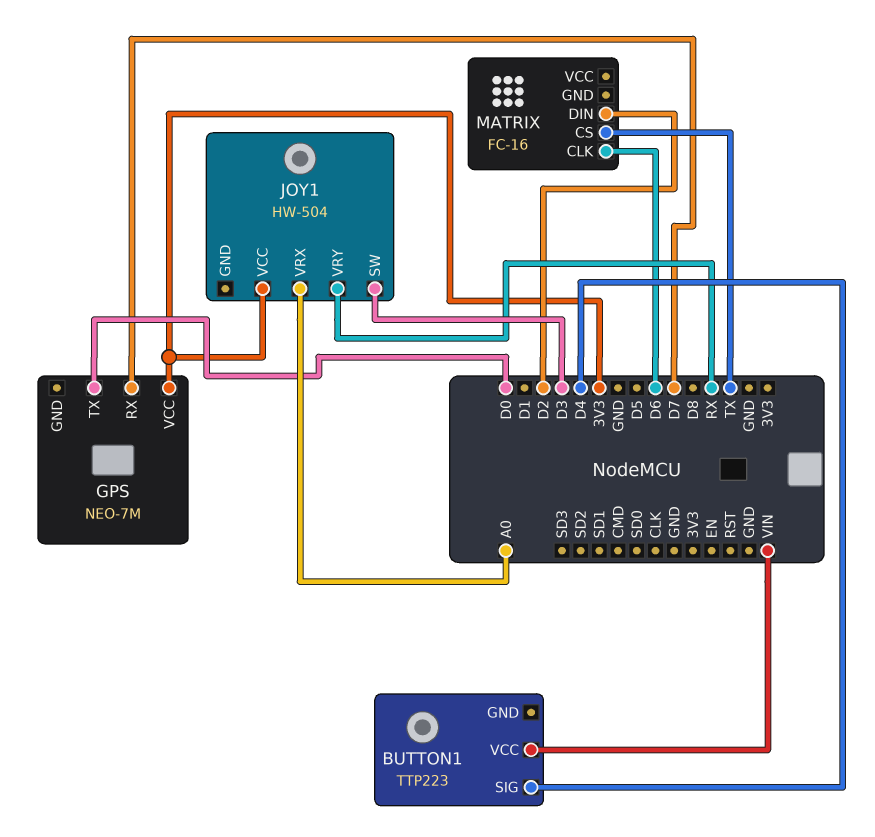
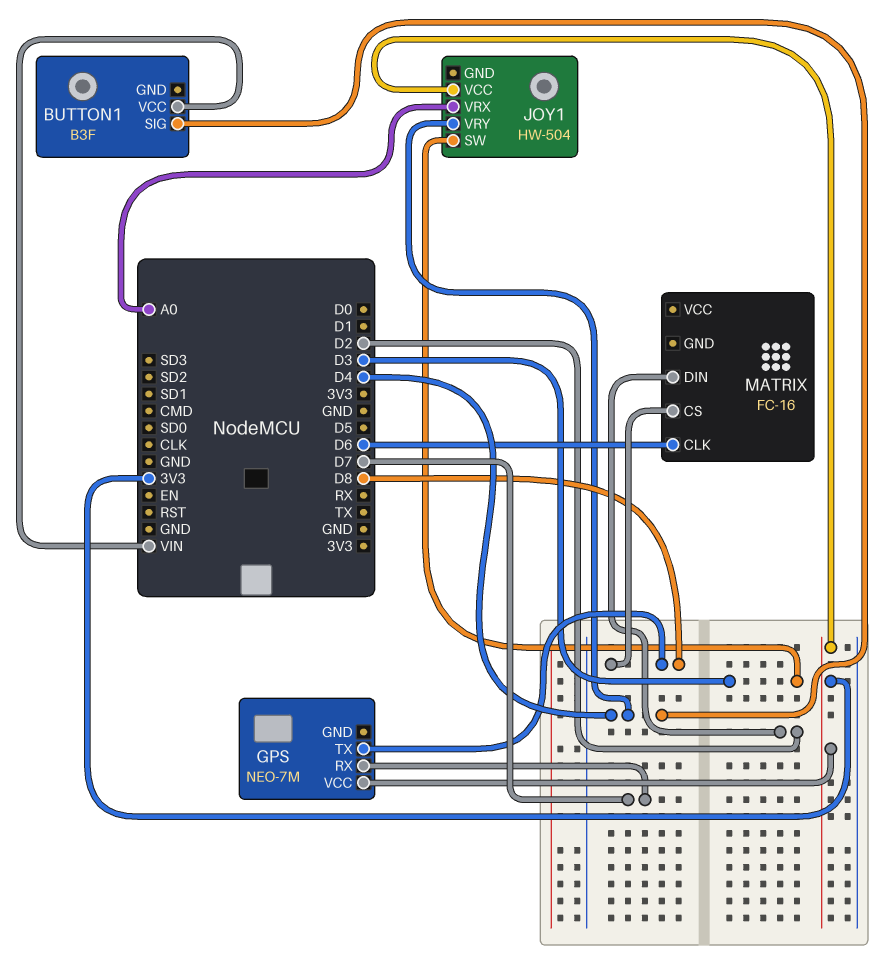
BUTTON1: TTP223 -> B3F
GPS pin TX: D0 -> D8
JOY1 pin VRY: RX -> D4
MATRIX pin CS: TX -> D8

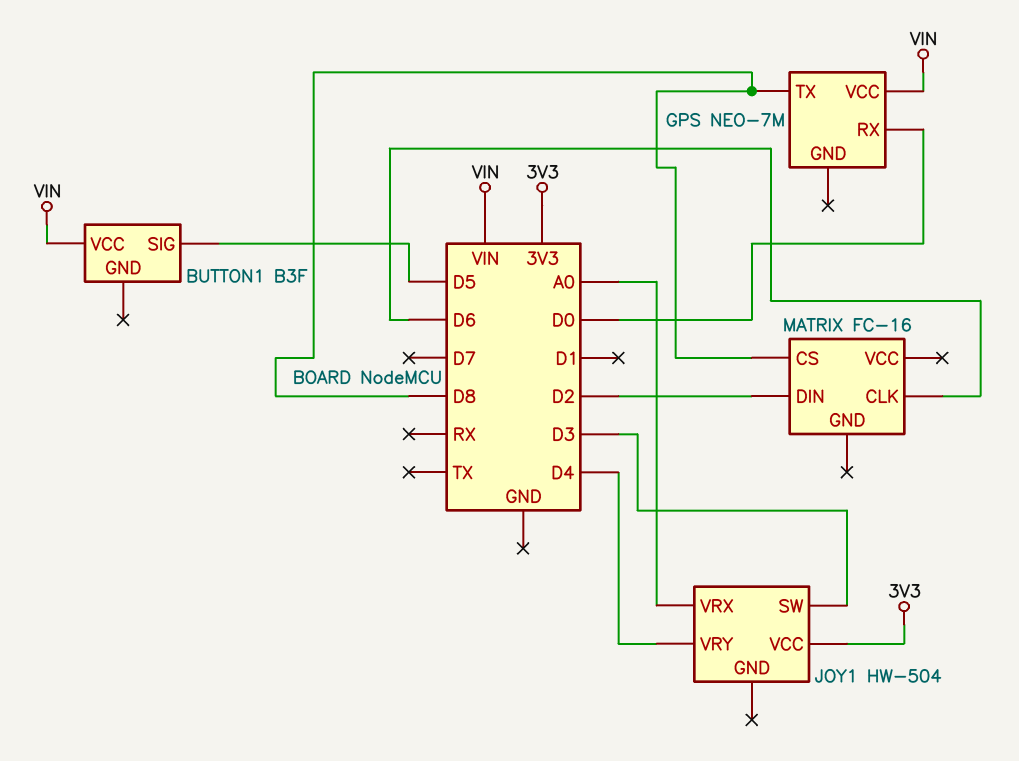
BUTTON1 pin SIG: D4 -> D5
GPS pin RX: D7 -> D0
GPS pin VCC: 3V3 -> VIN

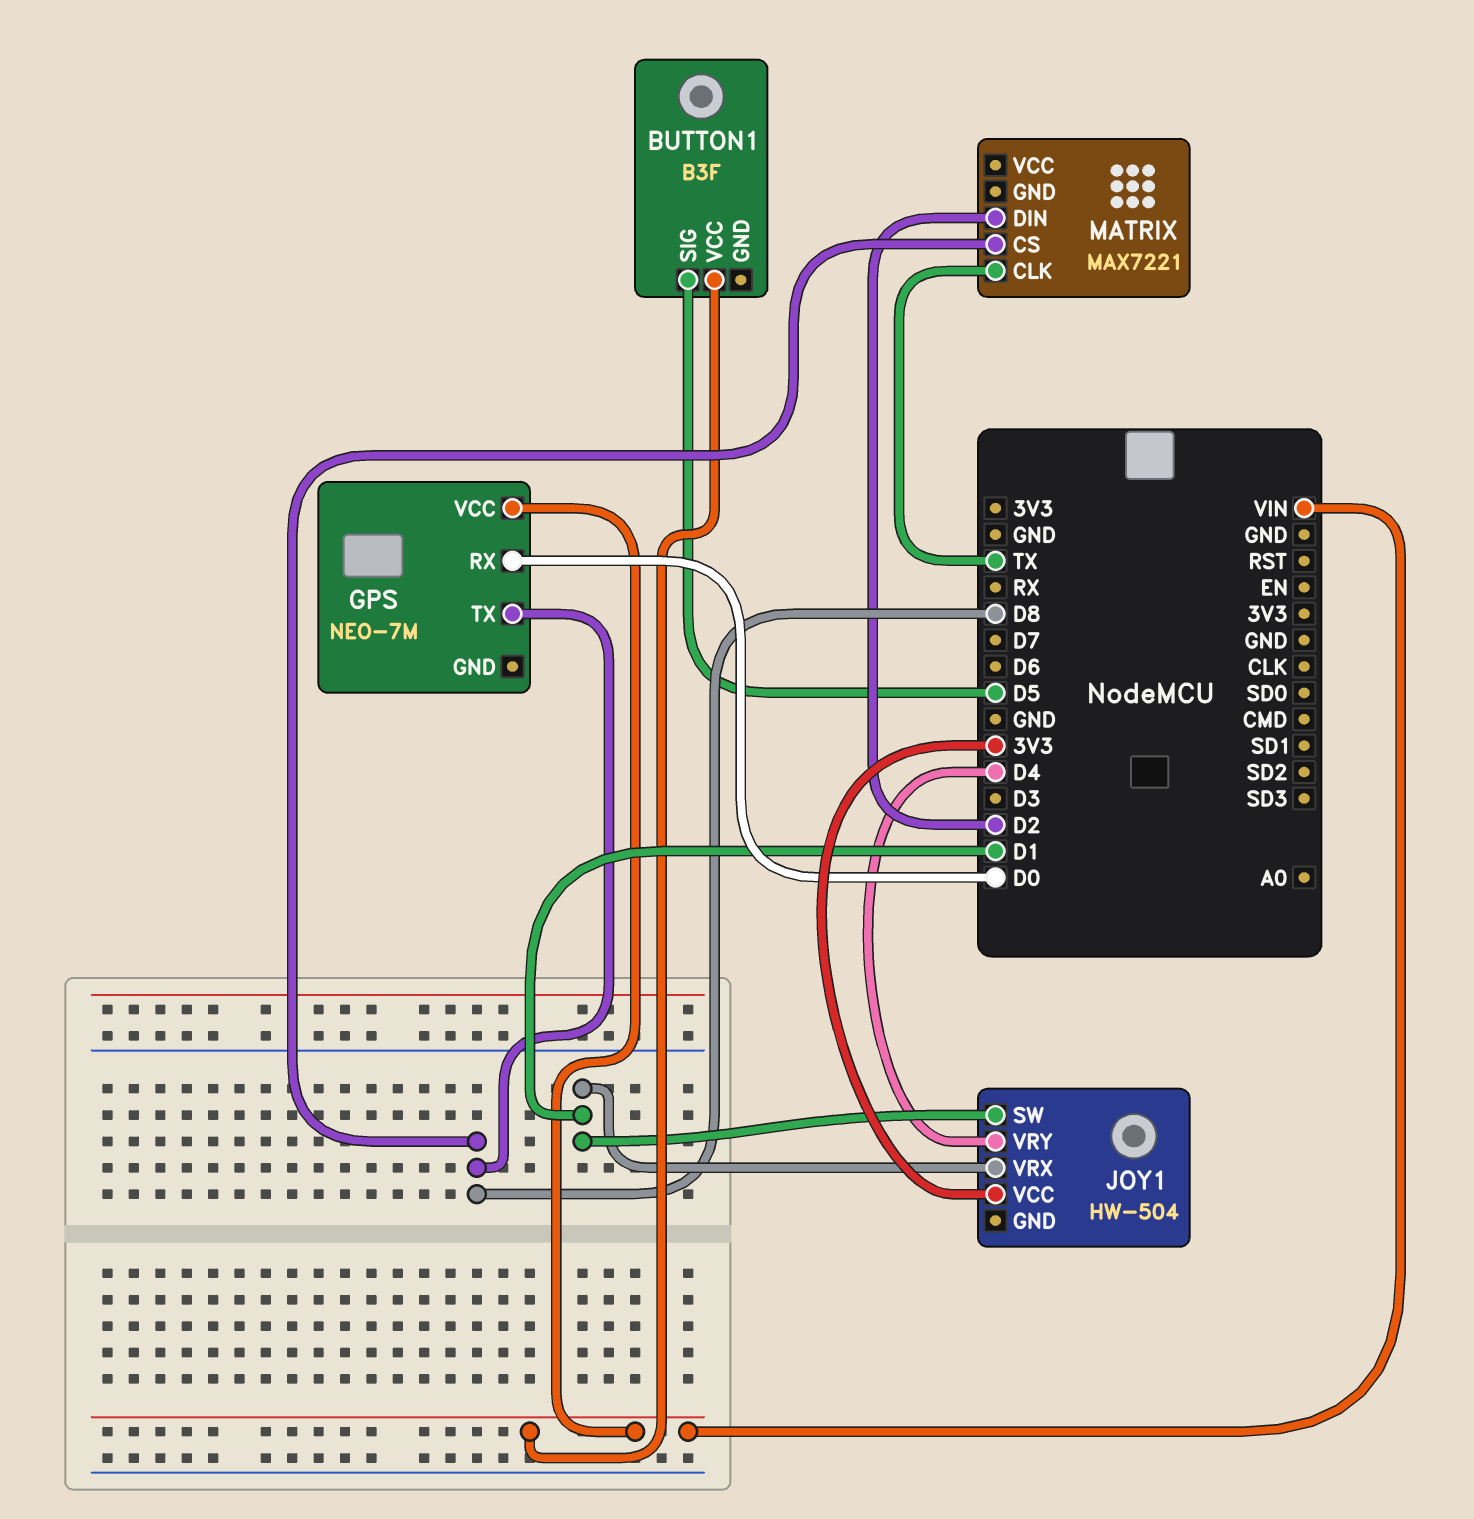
JOY1 pin SW: D3 -> D1
JOY1 pin VRX: A0 -> D1
MATRIX: FC-16 -> MAX7221
MATRIX pin CLK: D6 -> TX

